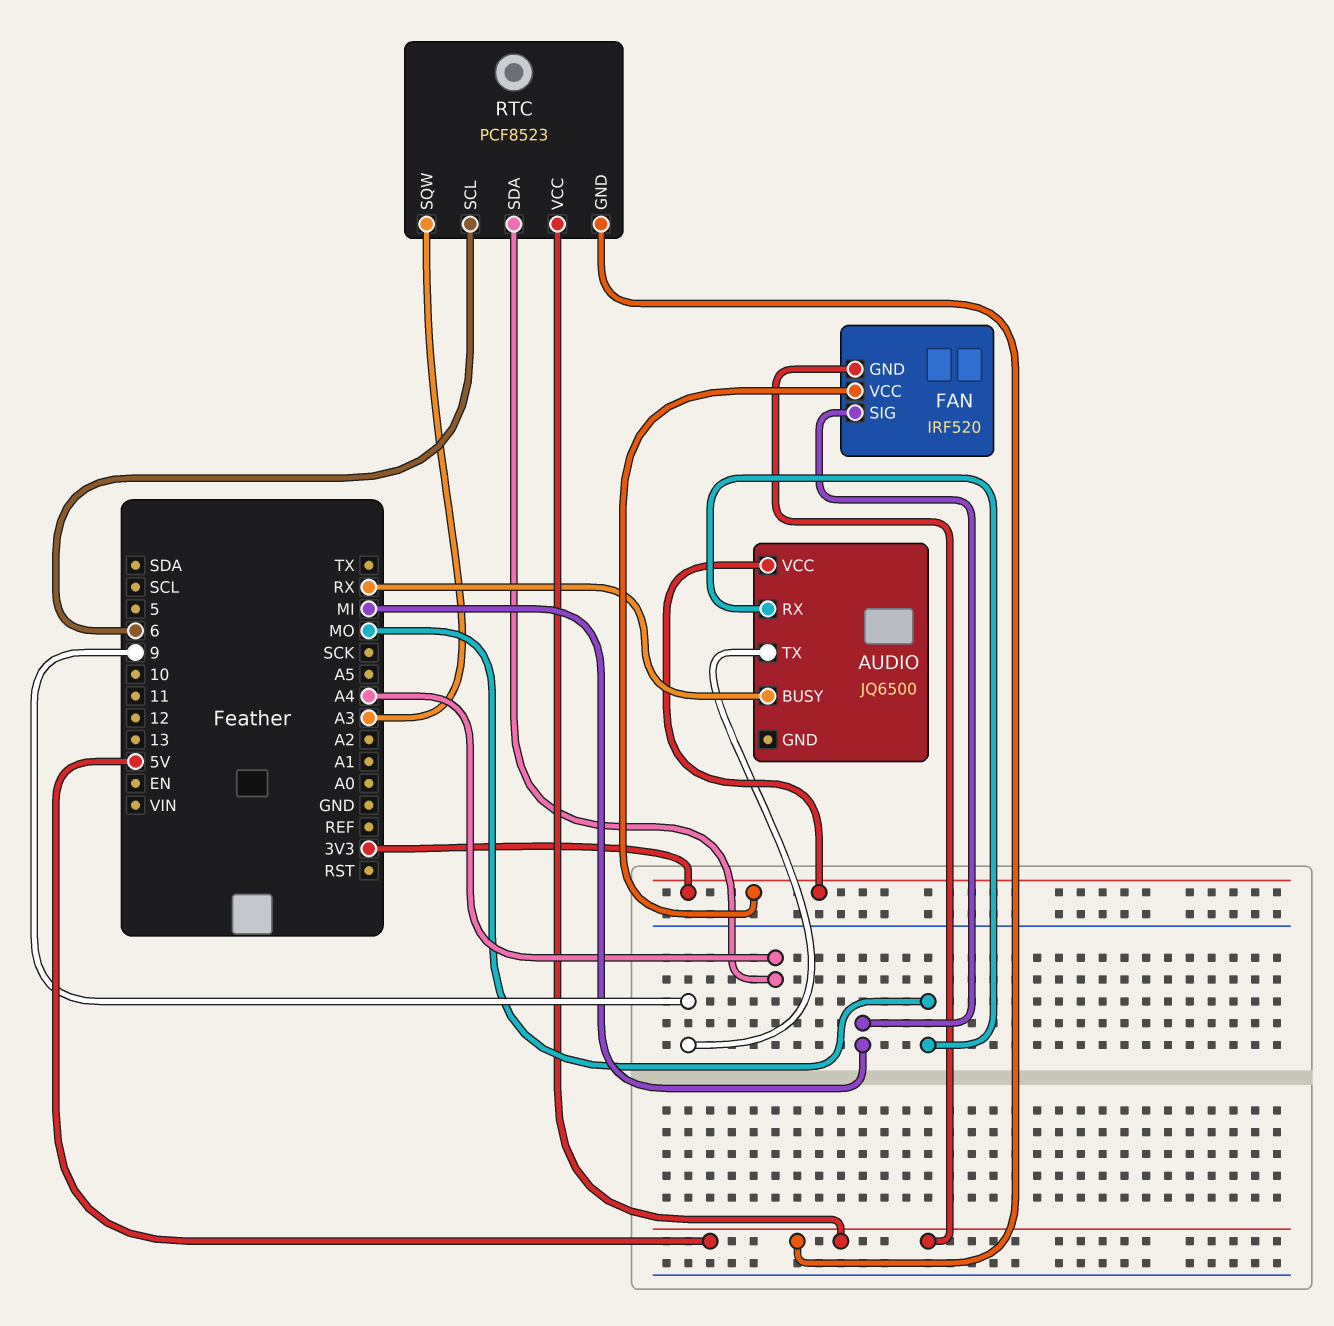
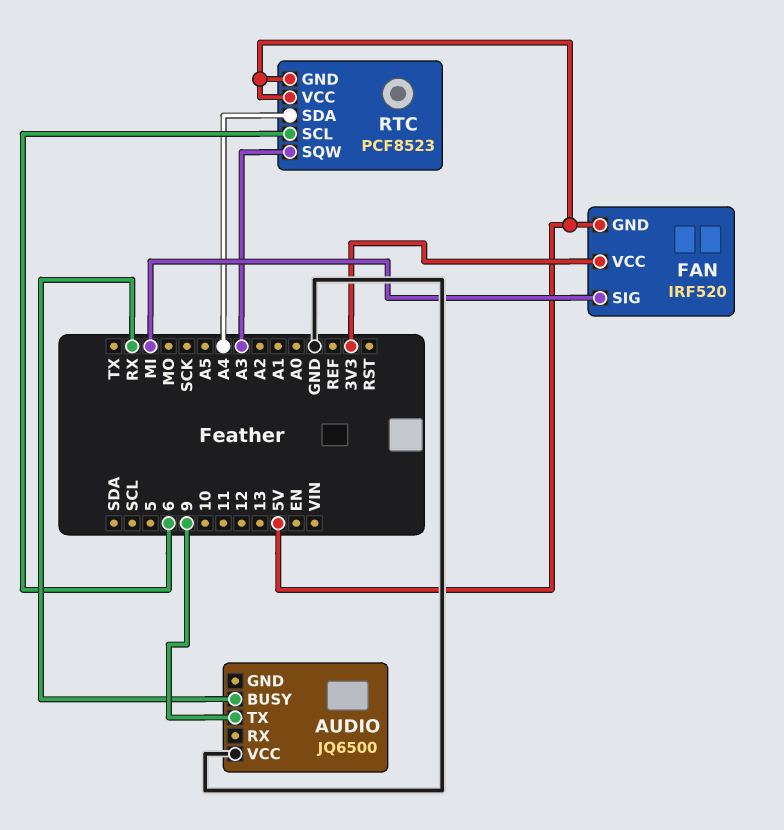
AUDIO pin RX: MO -> none
AUDIO pin VCC: 3V3 -> GND

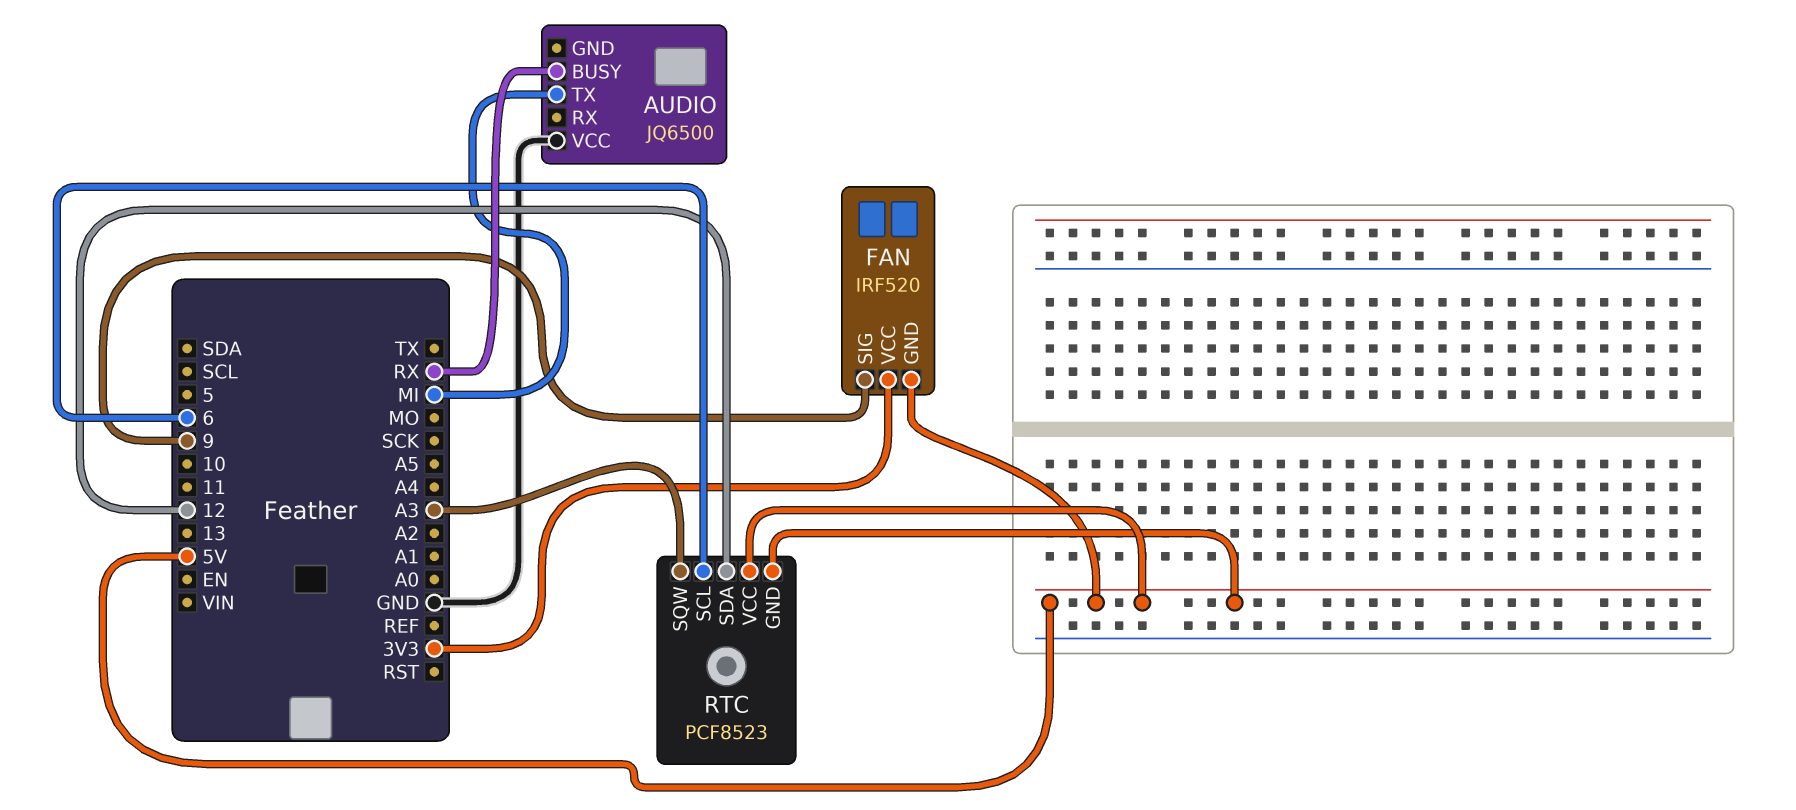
AUDIO pin TX: 9 -> MI
FAN pin SIG: MI -> 9
RTC pin SDA: A4 -> 12

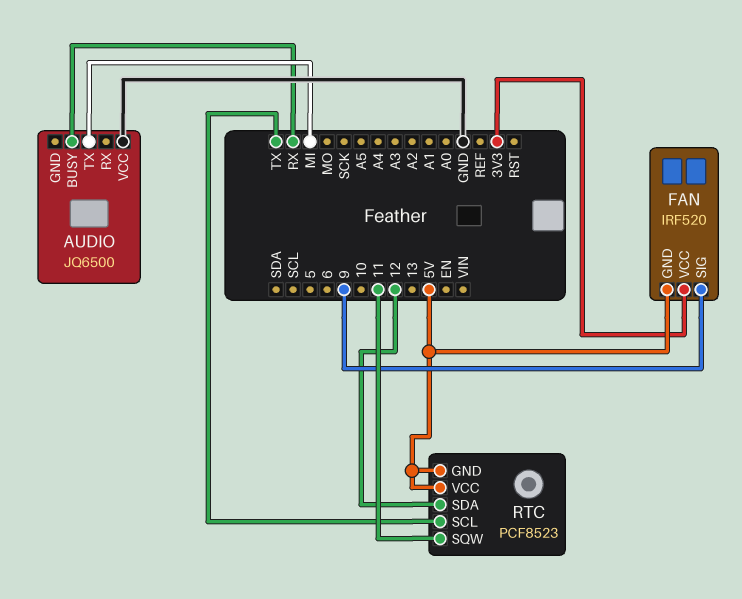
RTC pin SCL: 6 -> TX
RTC pin SQW: A3 -> 11

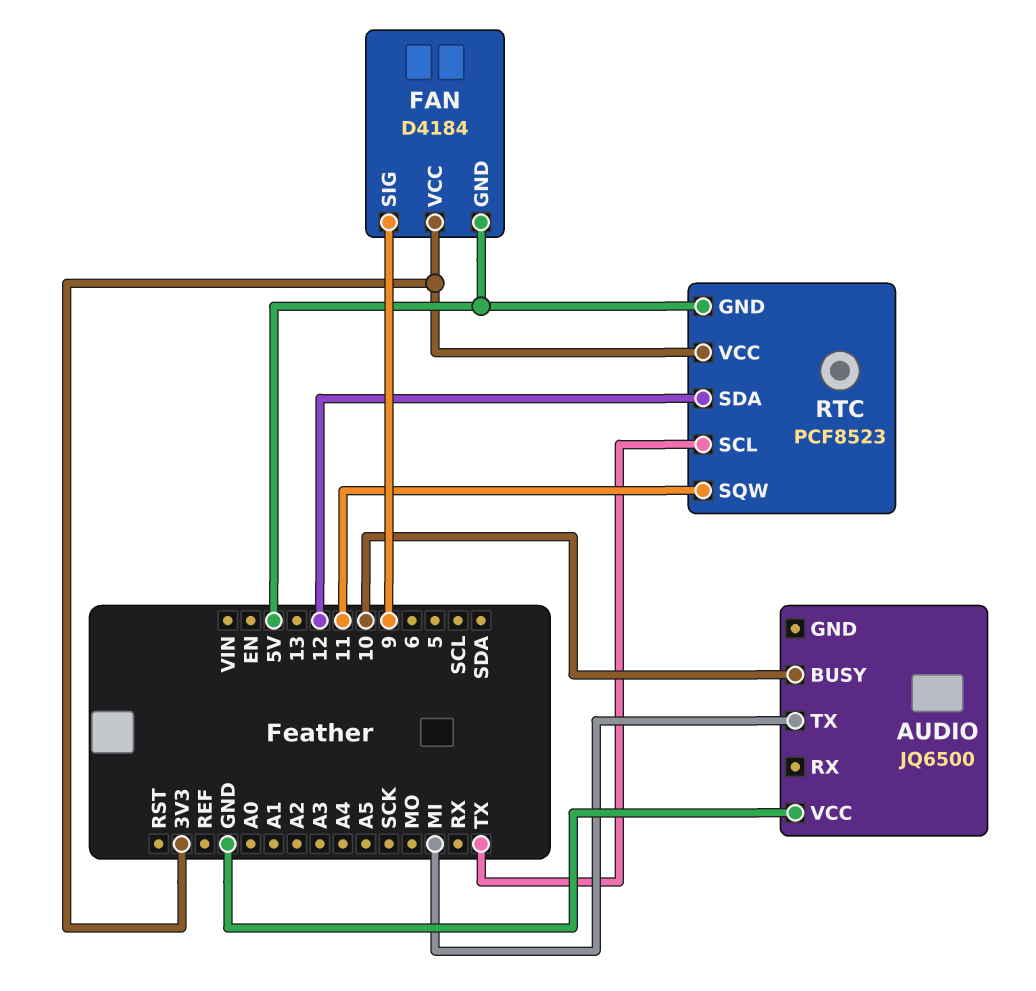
AUDIO pin BUSY: RX -> 10
FAN: IRF520 -> D4184
RTC pin VCC: 5V -> 3V3

